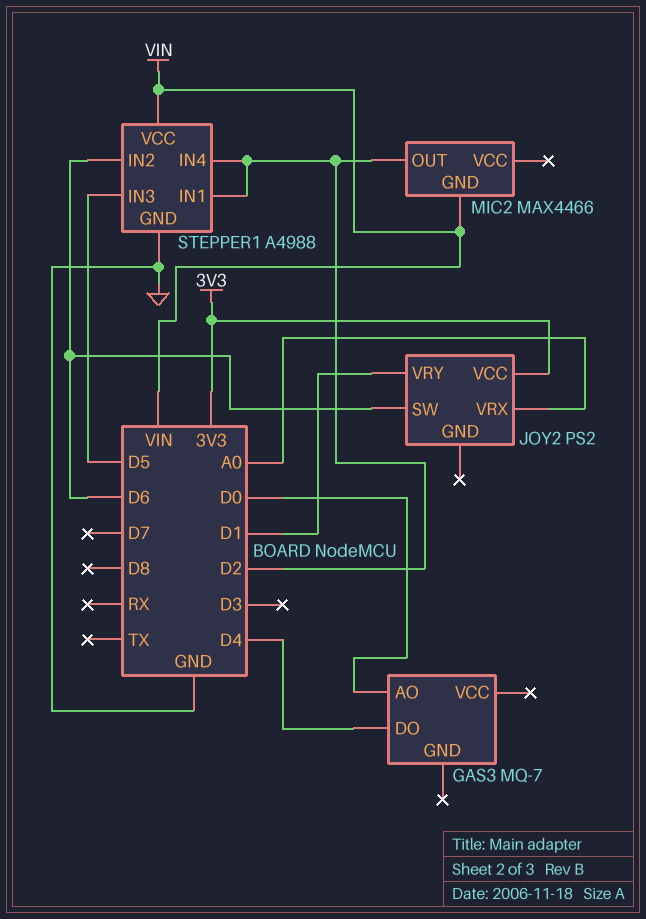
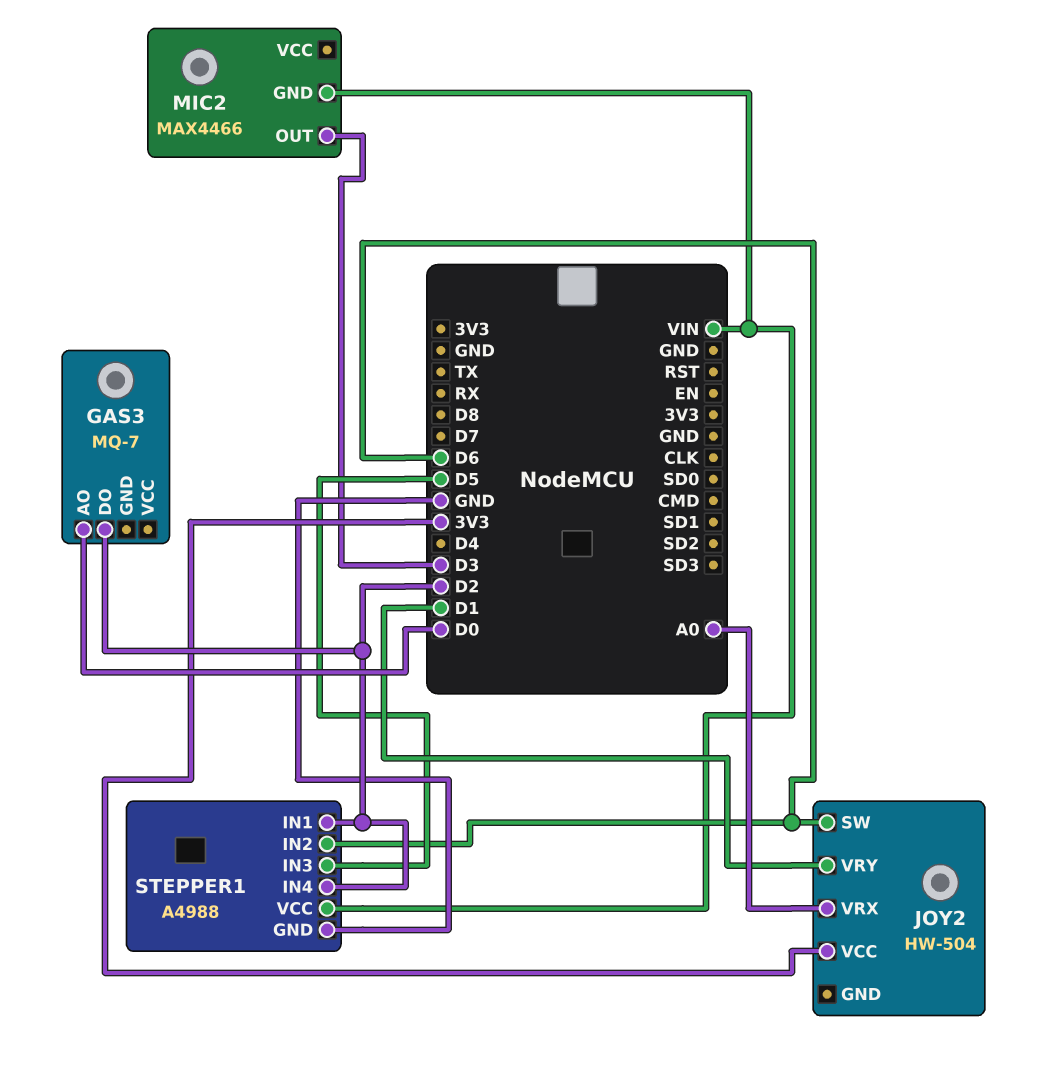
GAS3 pin DO: D4 -> D2
JOY2: PS2 -> HW-504
MIC2 pin OUT: D2 -> D3

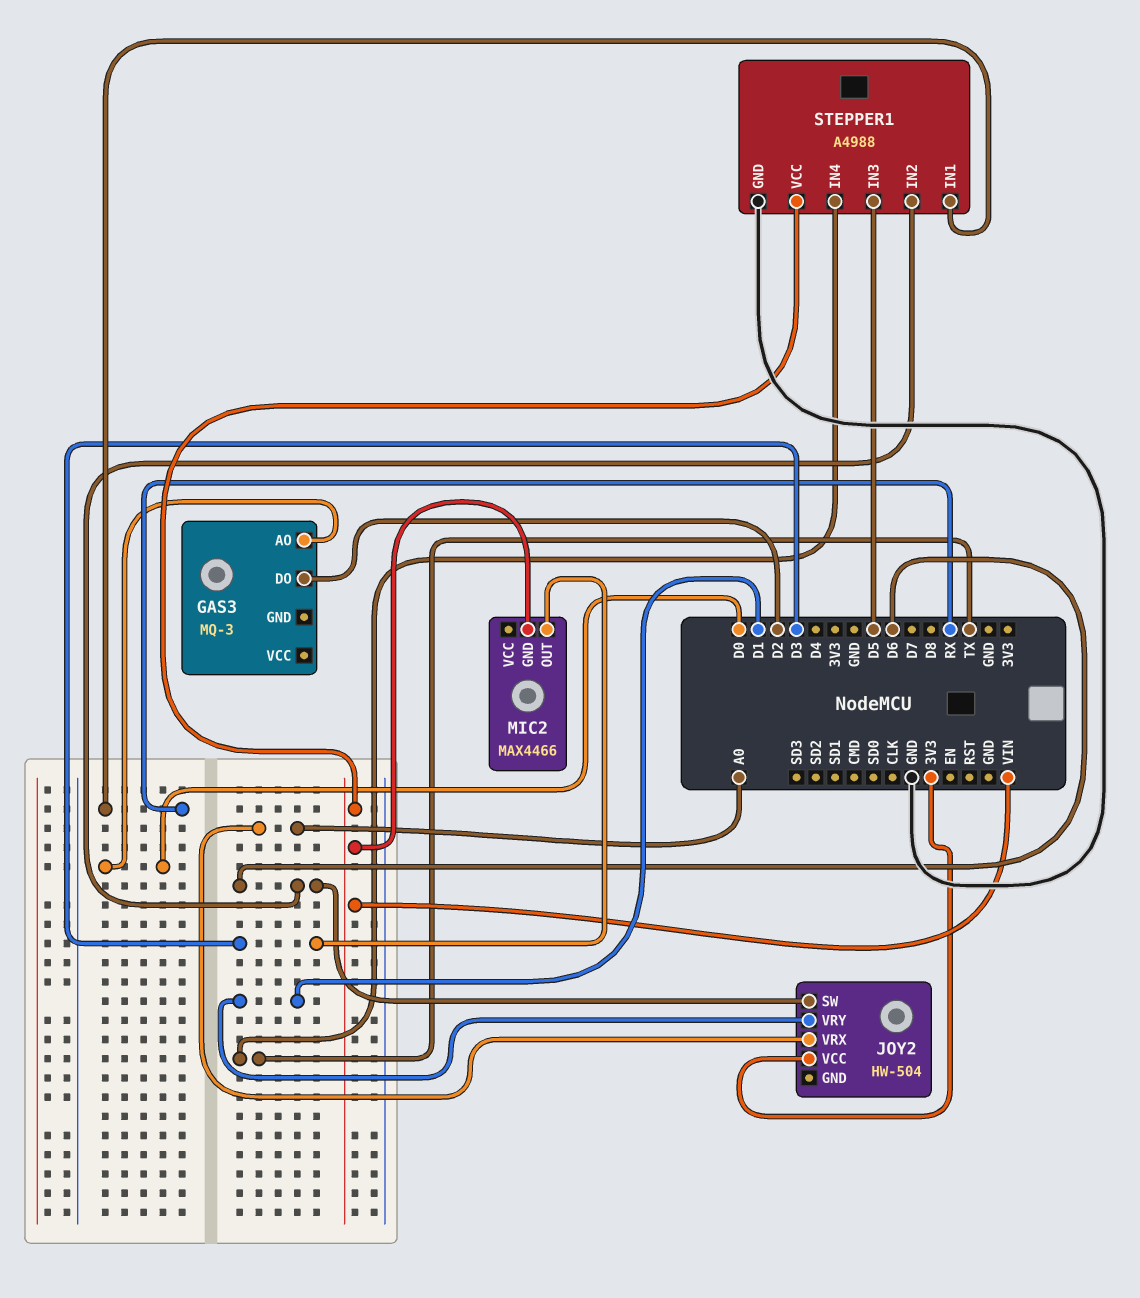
GAS3: MQ-7 -> MQ-3
STEPPER1 pin IN1: D2 -> RX
STEPPER1 pin IN4: D2 -> TX

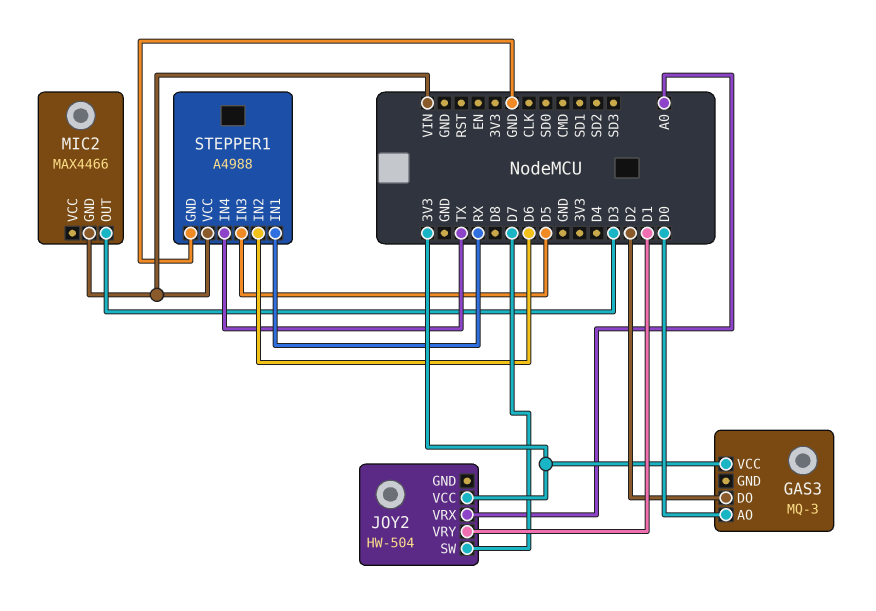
GAS3 pin VCC: none -> 3V3
JOY2 pin SW: D6 -> D7

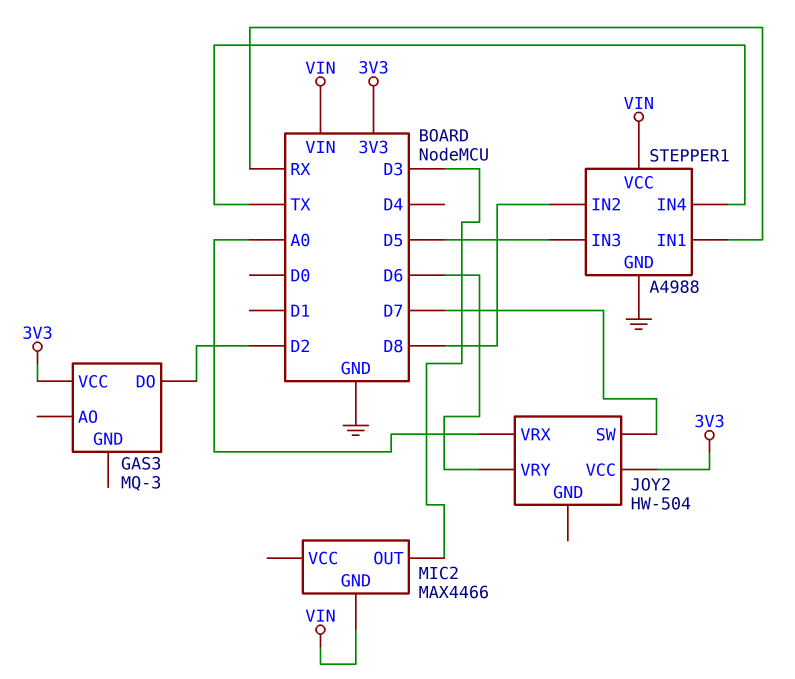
GAS3 pin AO: D0 -> none
JOY2 pin VRY: D1 -> D6
STEPPER1 pin IN2: D6 -> D8

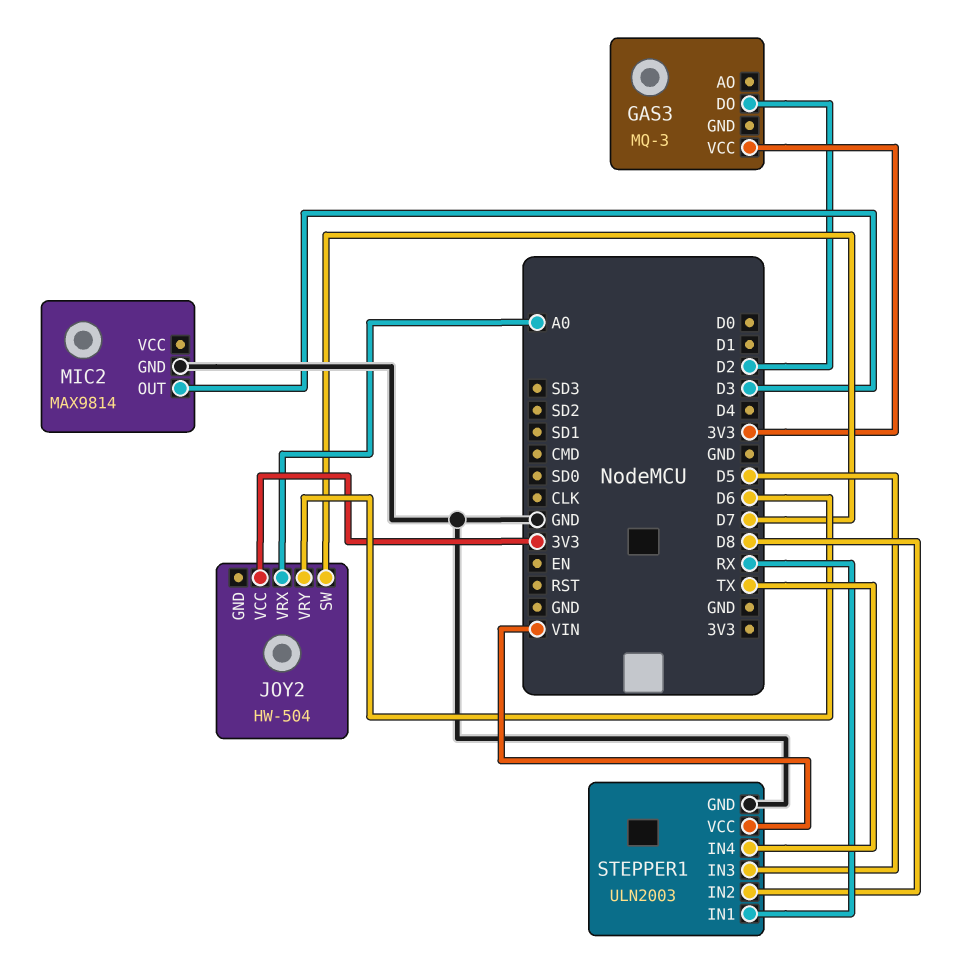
MIC2: MAX4466 -> MAX9814
MIC2 pin GND: VIN -> GND
STEPPER1: A4988 -> ULN2003

